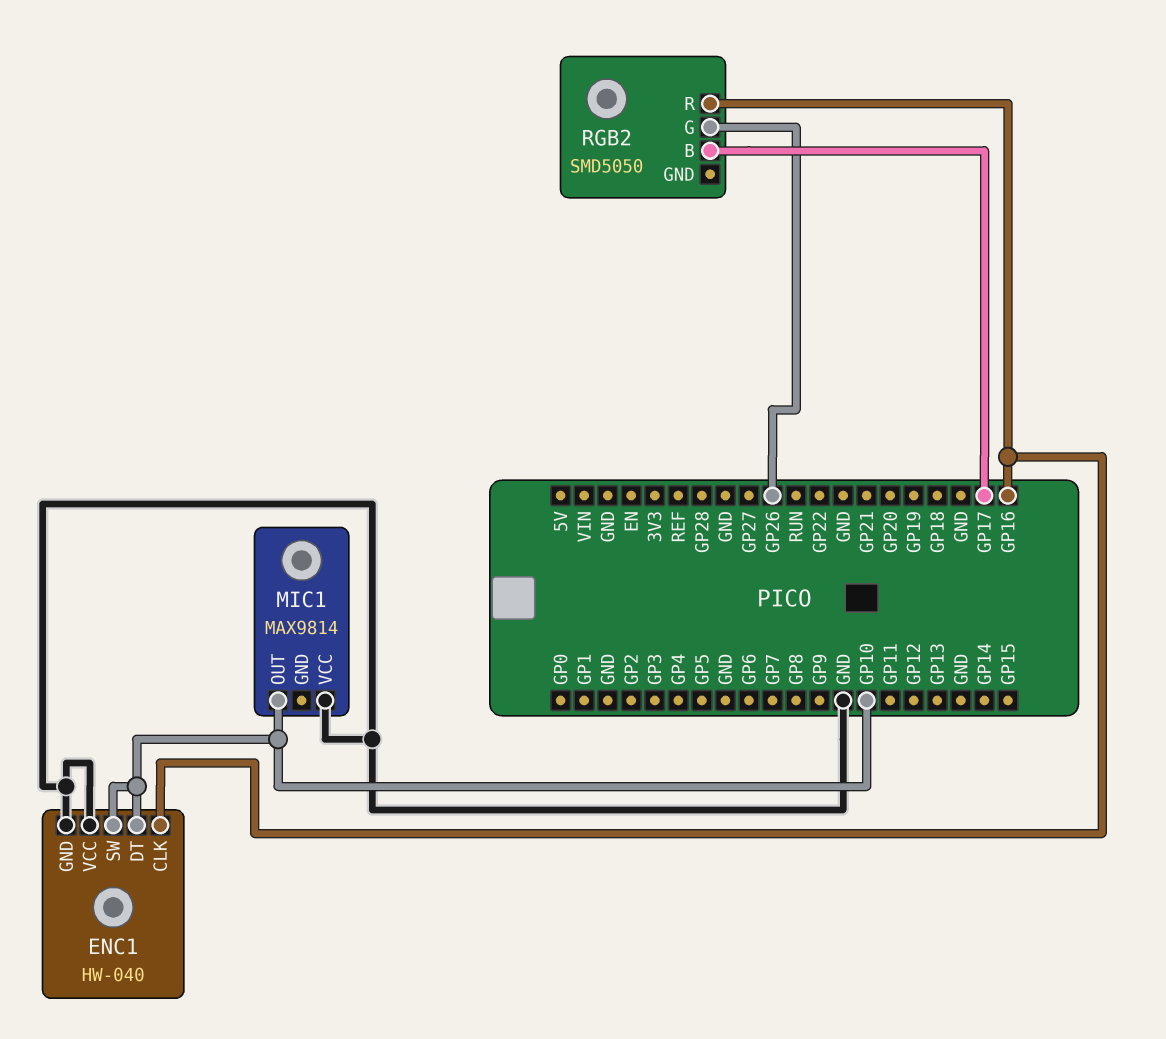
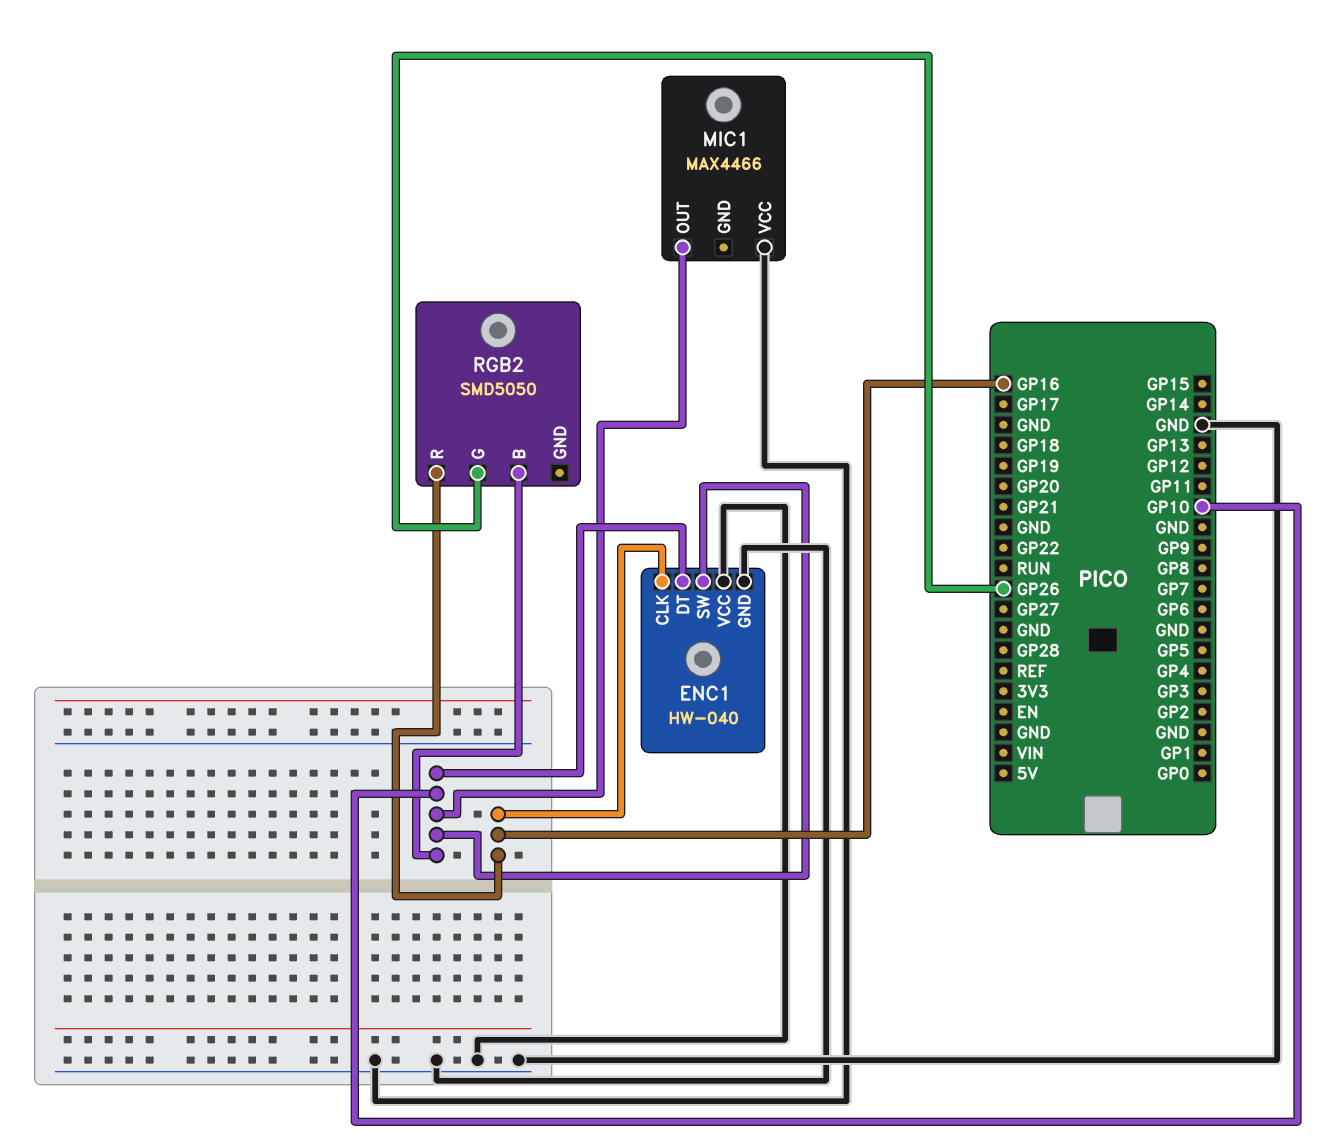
MIC1: MAX9814 -> MAX4466
RGB2 pin B: GP17 -> GP10

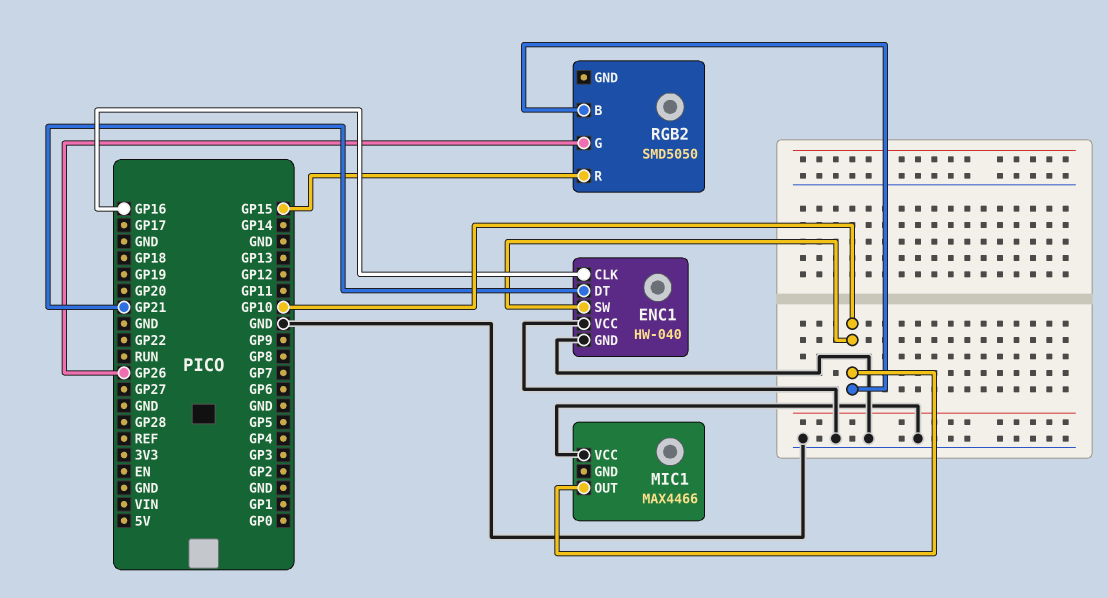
ENC1 pin DT: GP10 -> GP21
RGB2 pin R: GP16 -> GP15

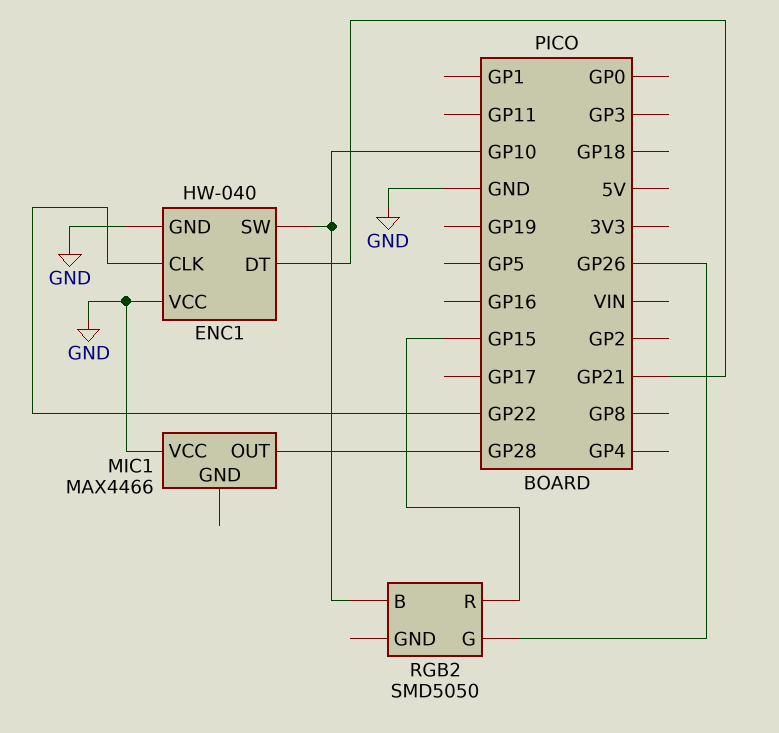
ENC1 pin CLK: GP16 -> GP22
MIC1 pin OUT: GP10 -> GP28

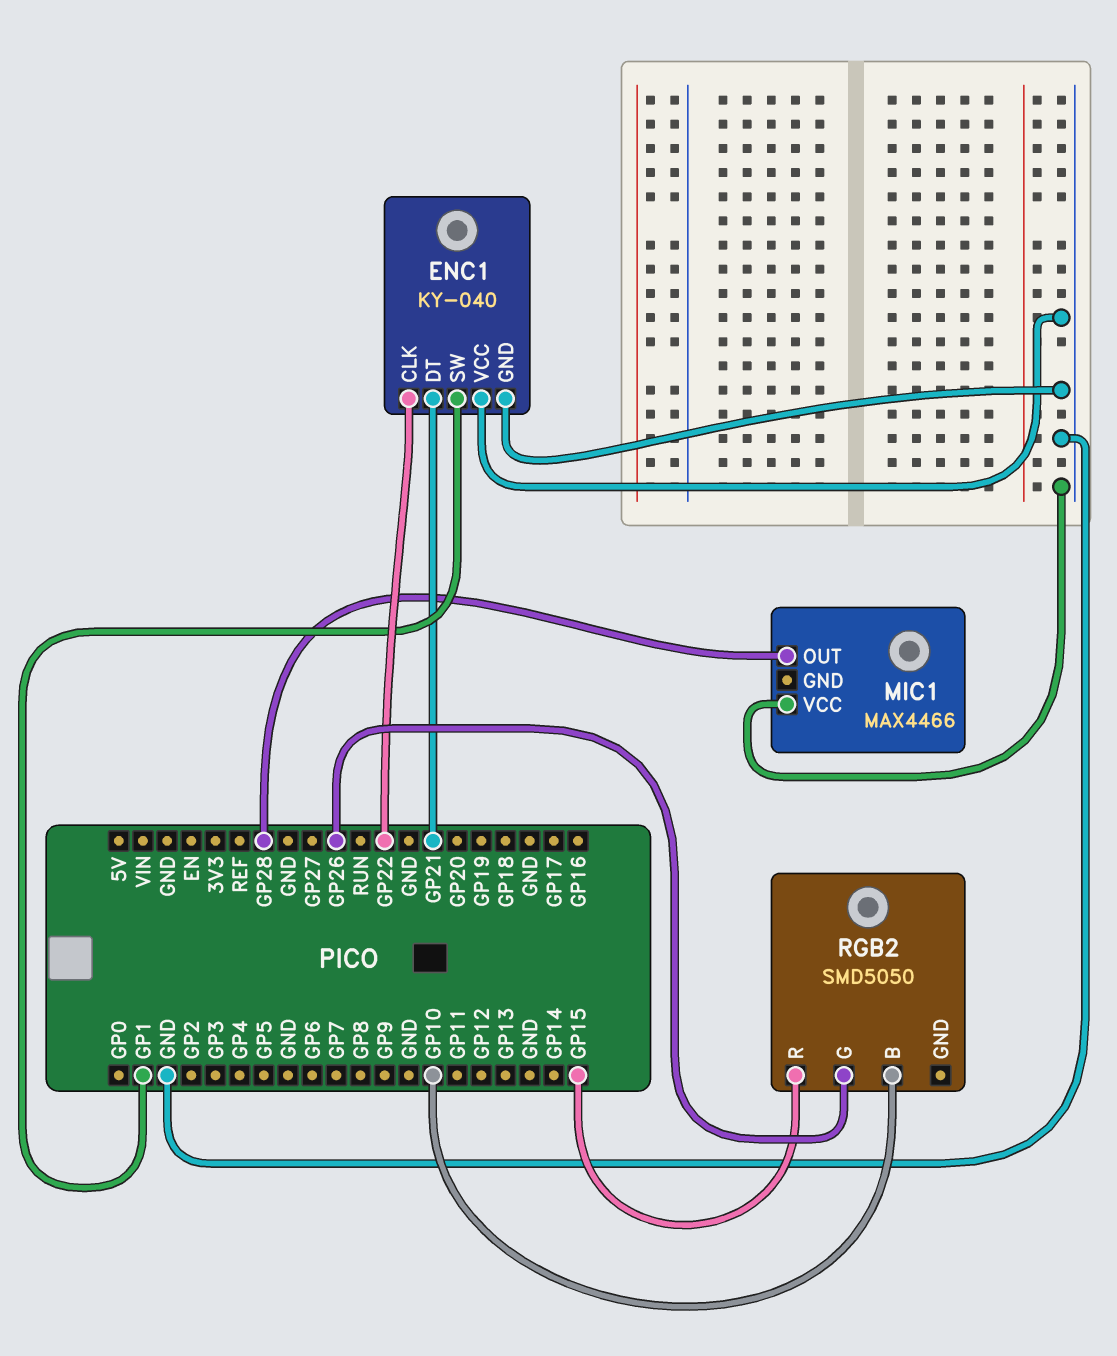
ENC1: HW-040 -> KY-040
ENC1 pin SW: GP10 -> GP1

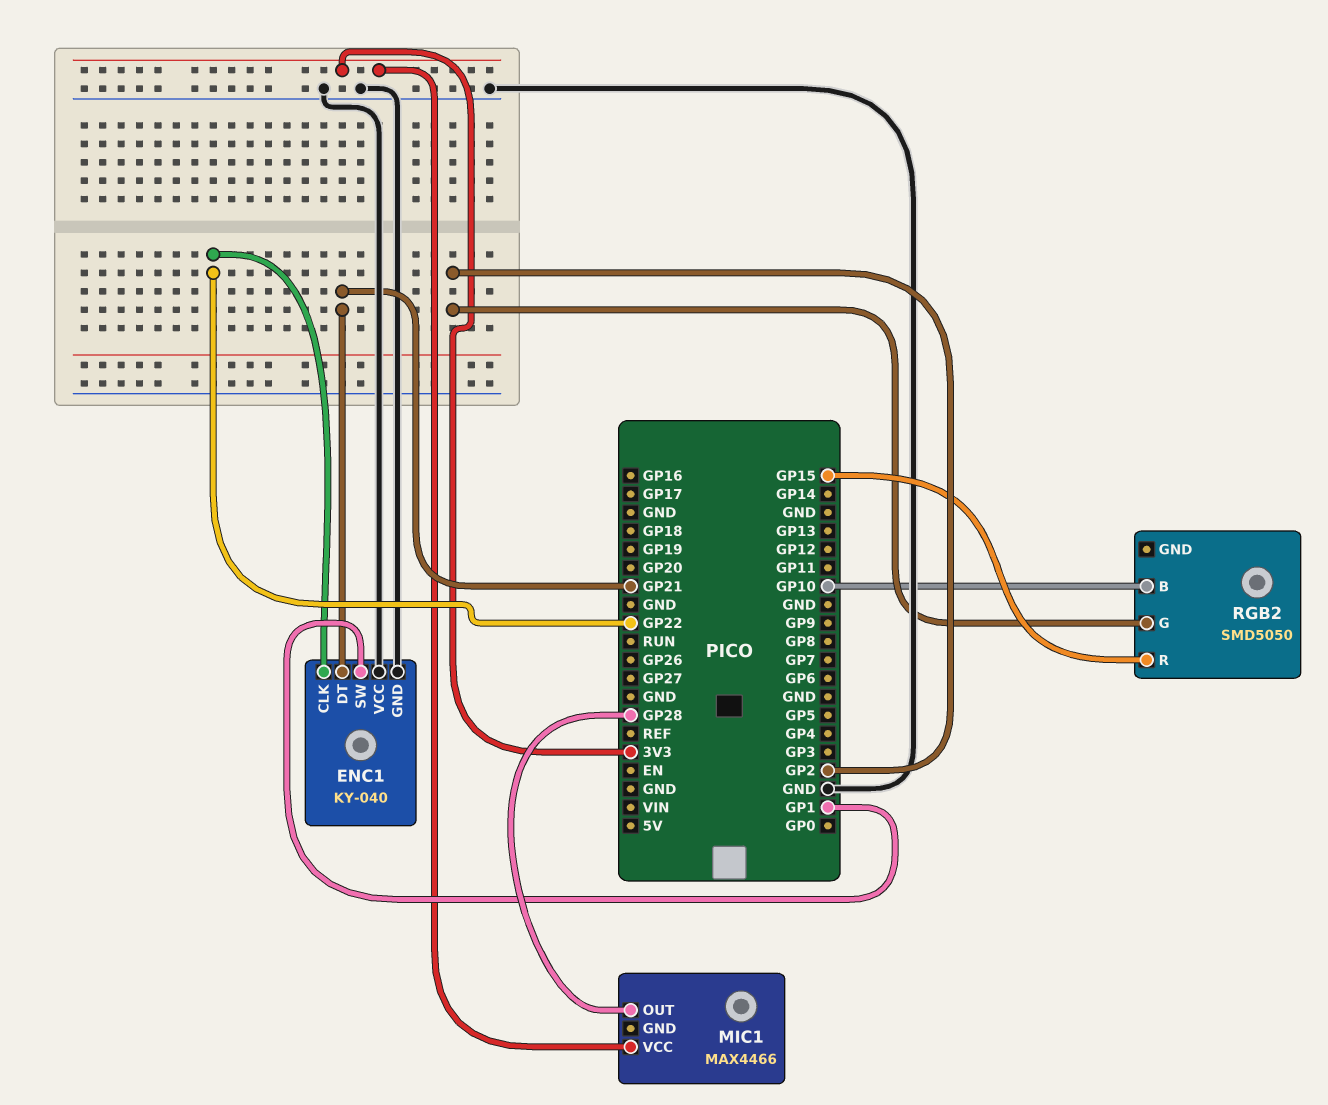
MIC1 pin VCC: GND -> 3V3
RGB2 pin G: GP26 -> GP2

